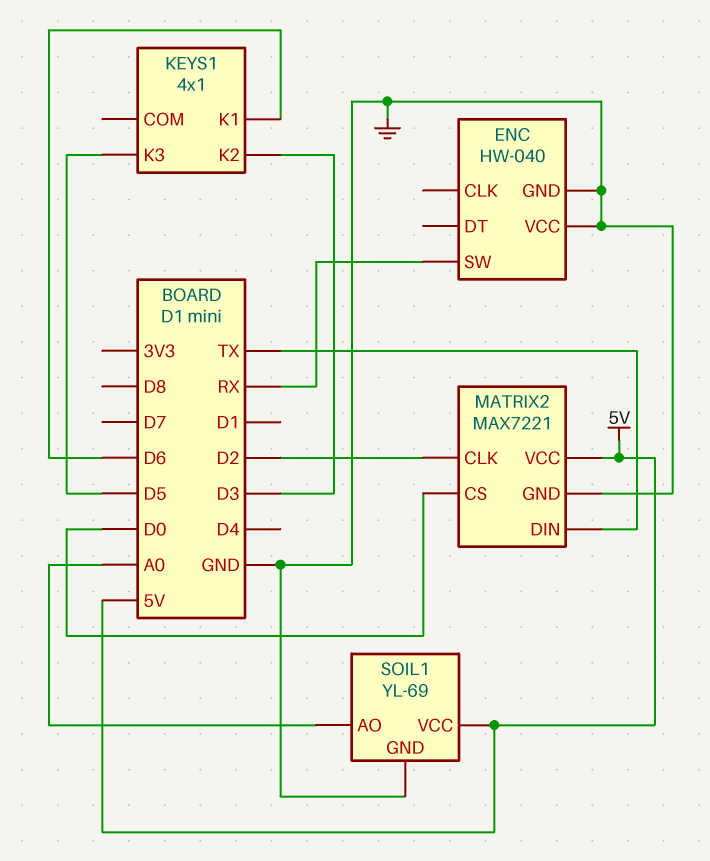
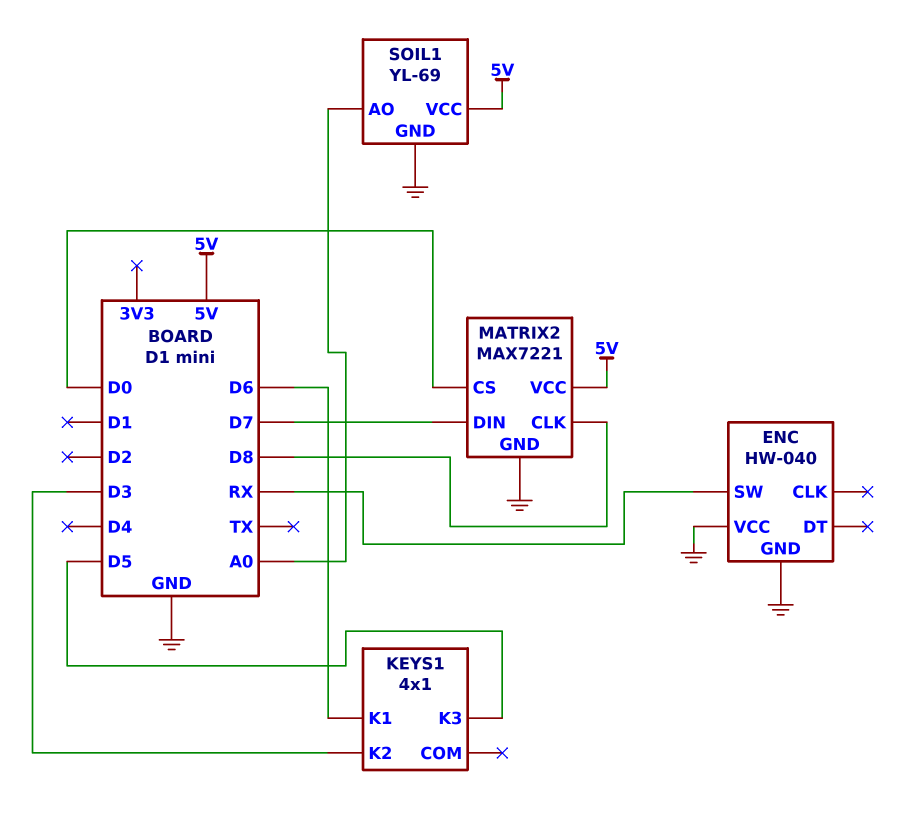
MATRIX2 pin CLK: D2 -> D8
MATRIX2 pin DIN: TX -> D7

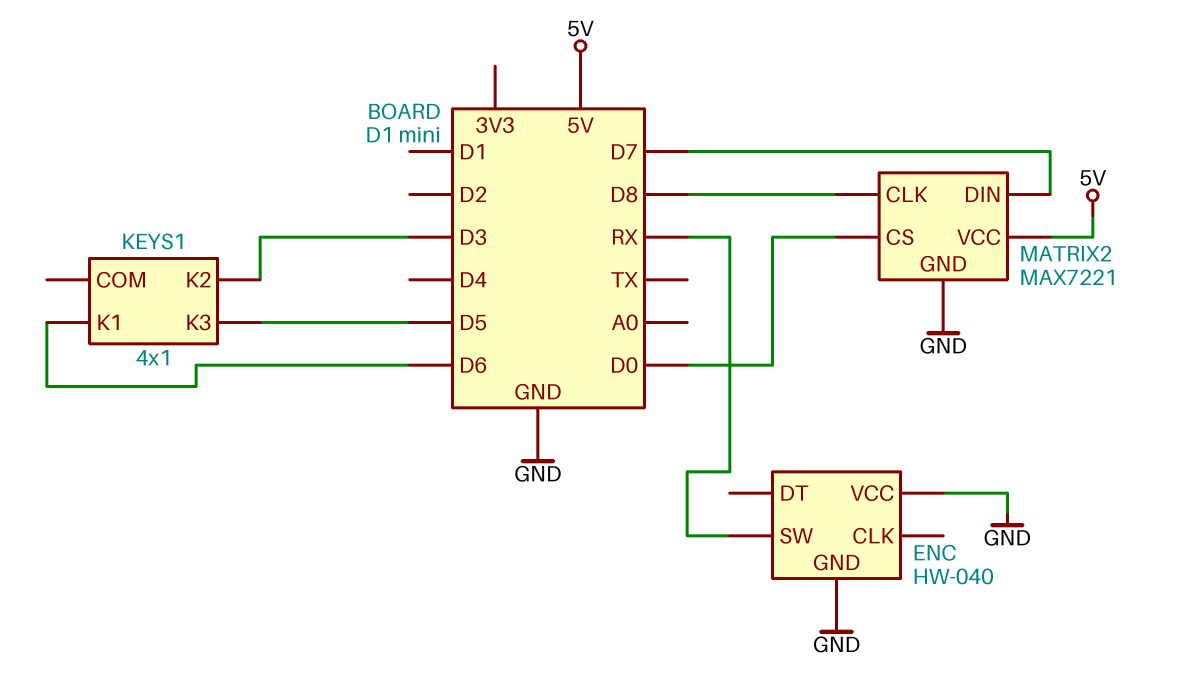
SOIL1: YL-69 -> none
SOIL1 pin AO: A0 -> none
SOIL1 pin GND: GND -> none
SOIL1 pin VCC: 5V -> none

